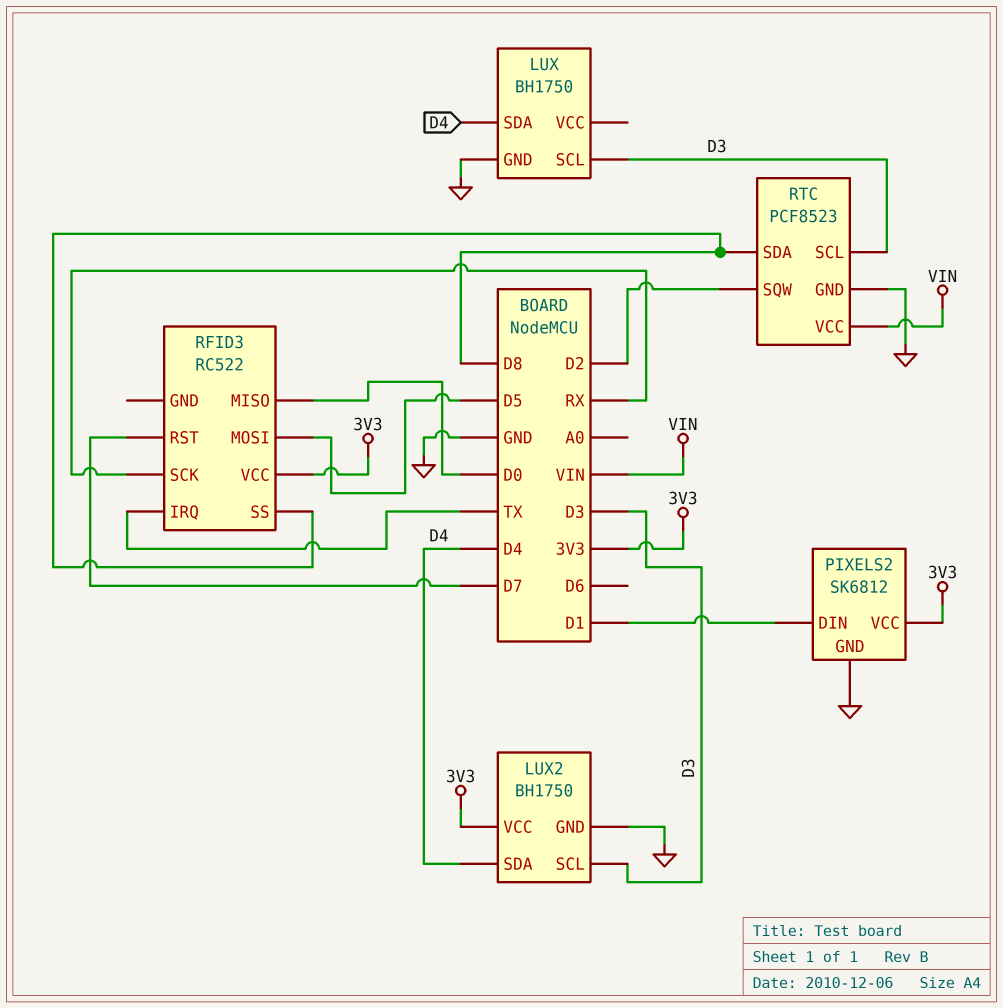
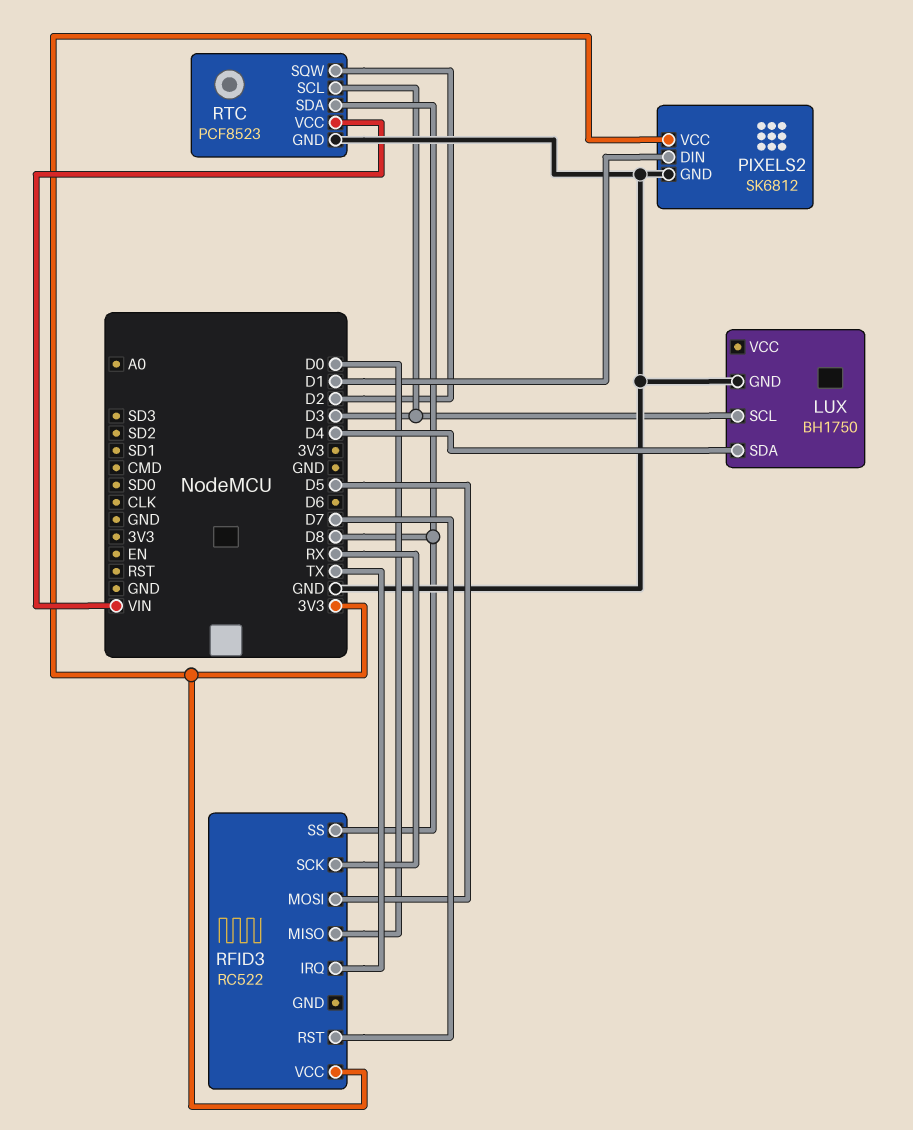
LUX2: BH1750 -> none
LUX2 pin GND: GND -> none
LUX2 pin SCL: D3 -> none
LUX2 pin SDA: D4 -> none
LUX2 pin VCC: 3V3 -> none

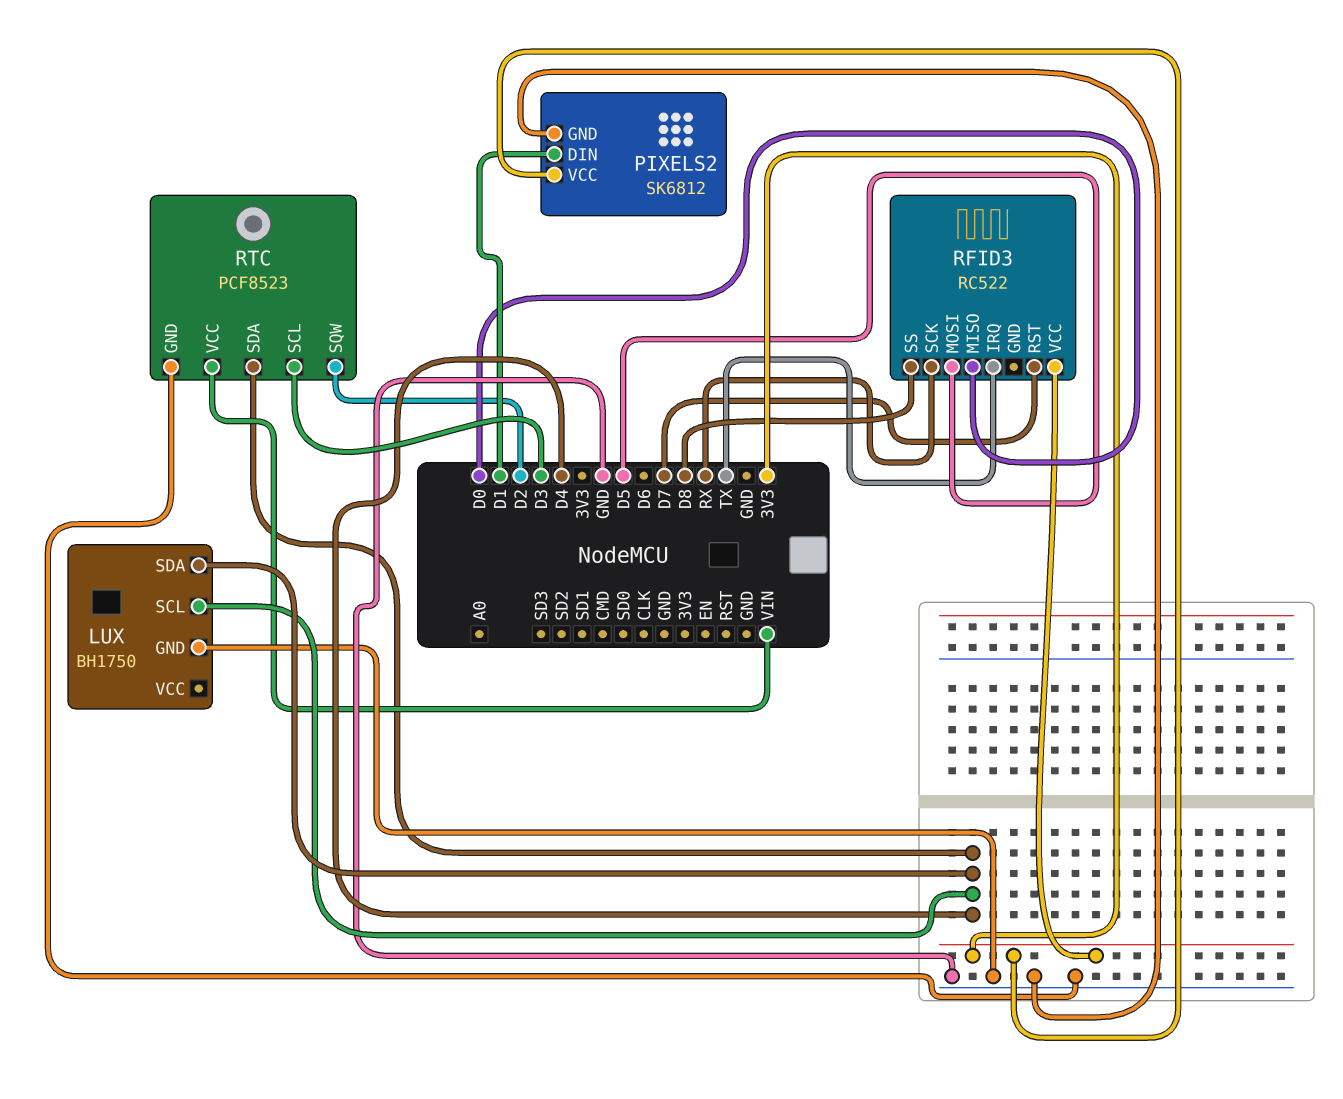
LUX pin SCL: D3 -> D4
RTC pin SDA: D8 -> D4

